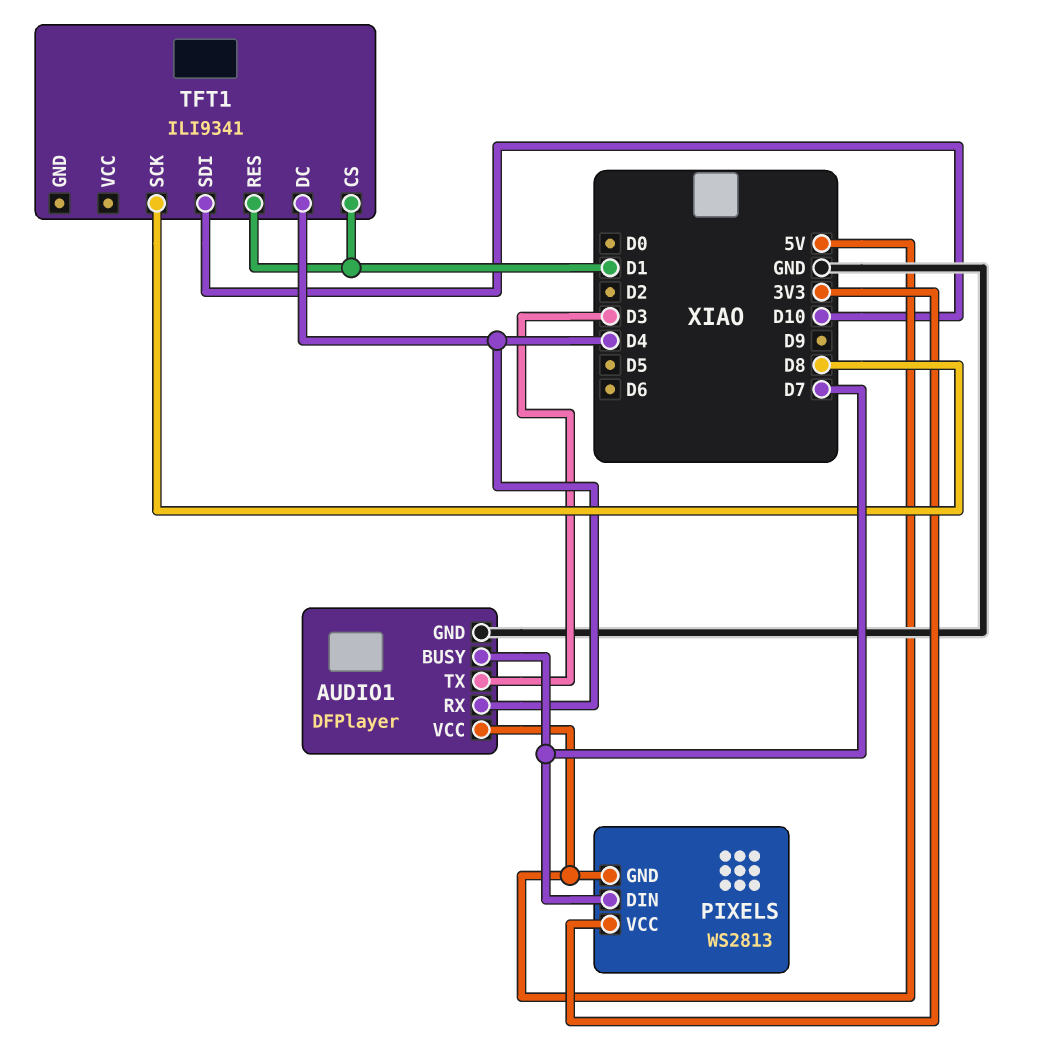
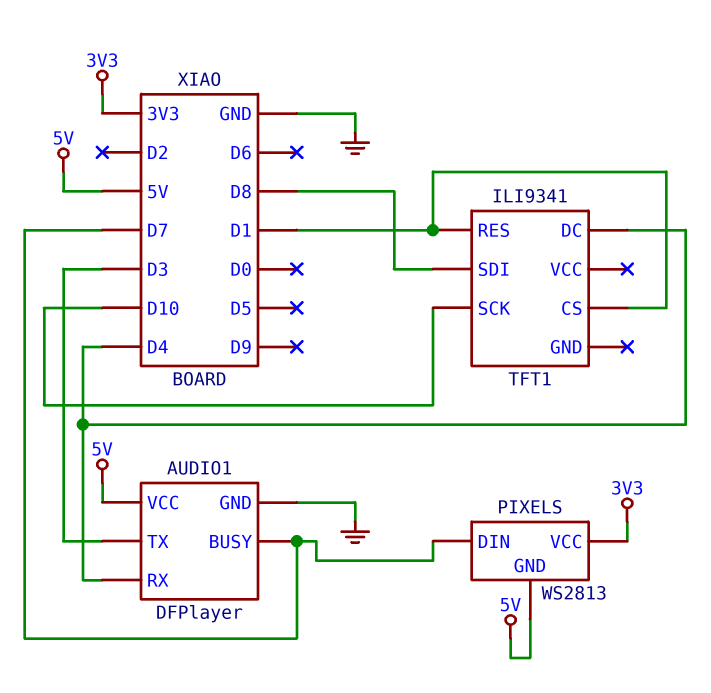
TFT1 pin SCK: D8 -> D10
TFT1 pin SDI: D10 -> D8

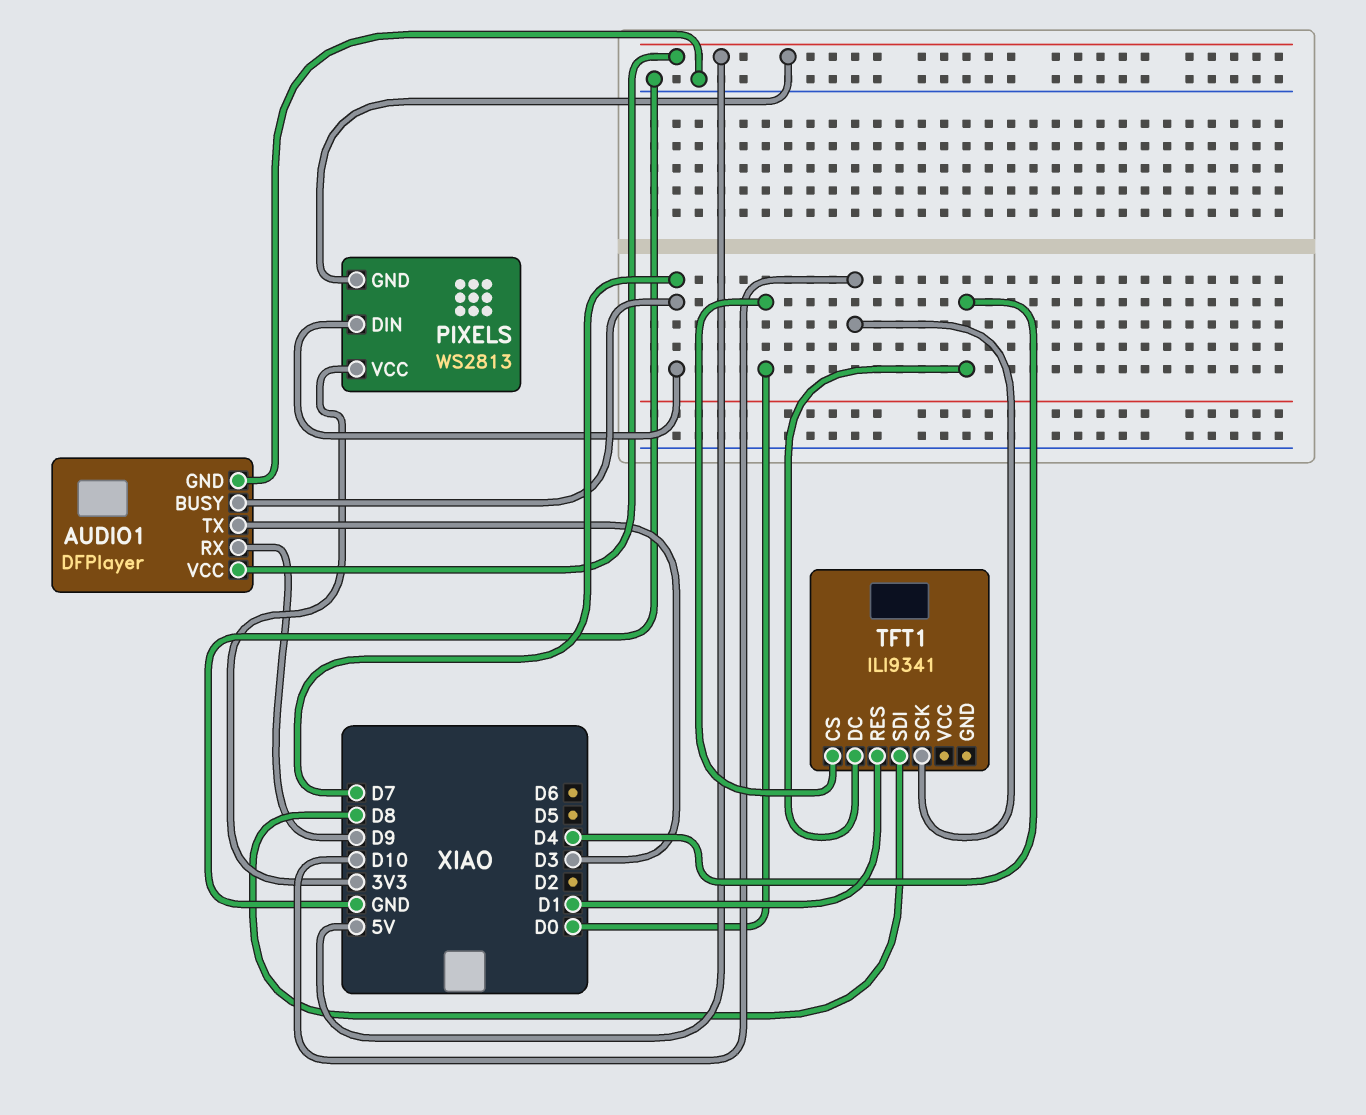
AUDIO1 pin RX: D4 -> D9
TFT1 pin CS: D1 -> D0

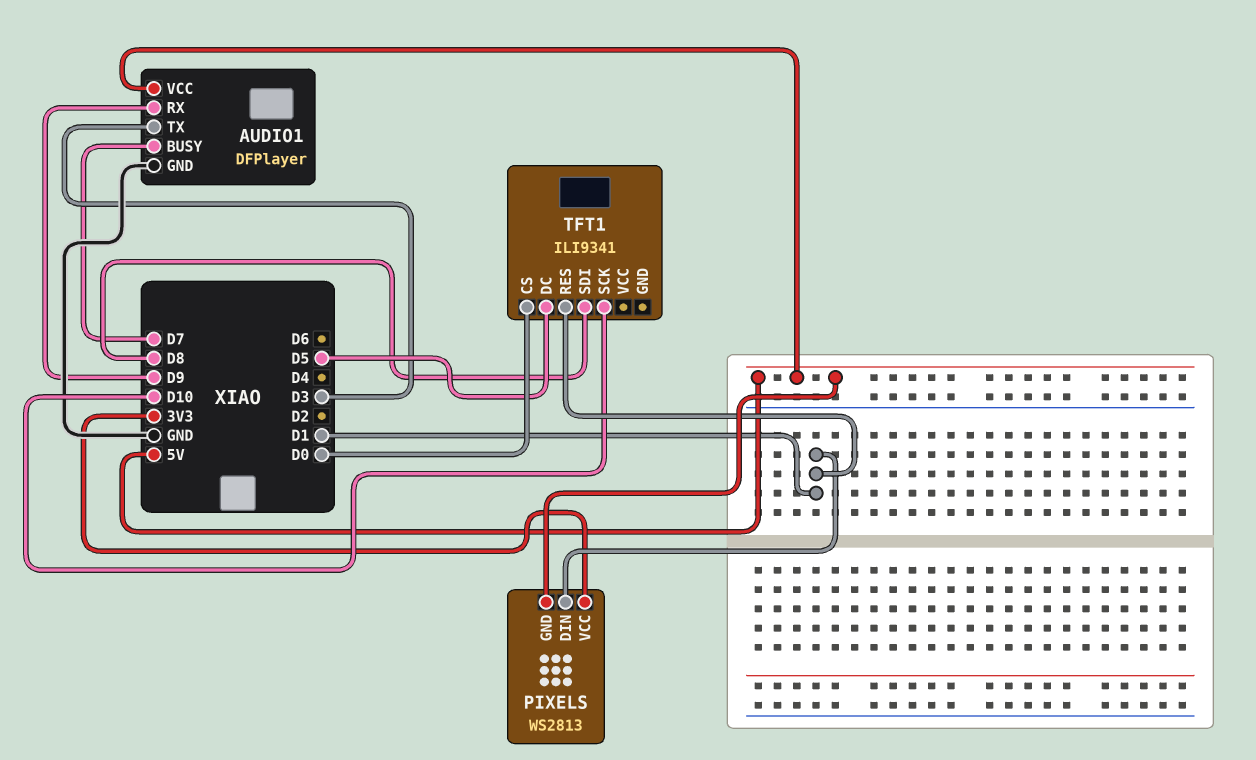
PIXELS pin DIN: D7 -> D1
TFT1 pin DC: D4 -> D5

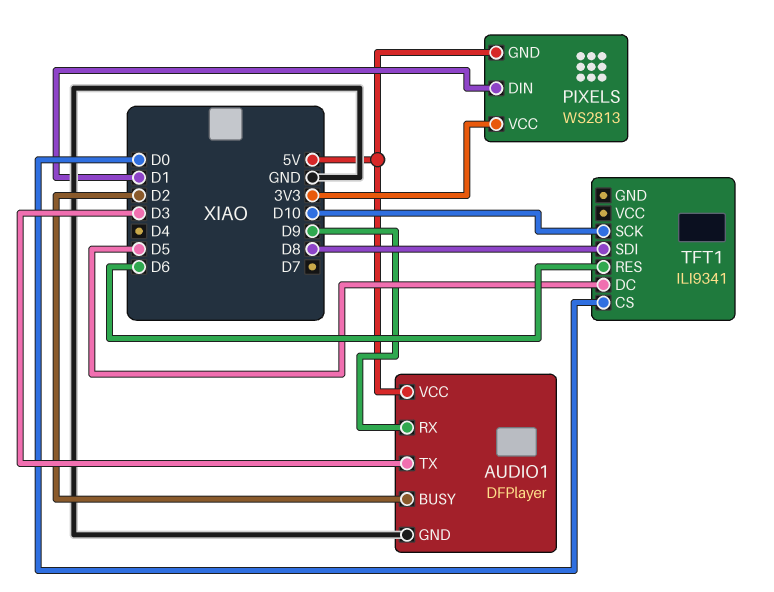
AUDIO1 pin BUSY: D7 -> D2
TFT1 pin RES: D1 -> D6

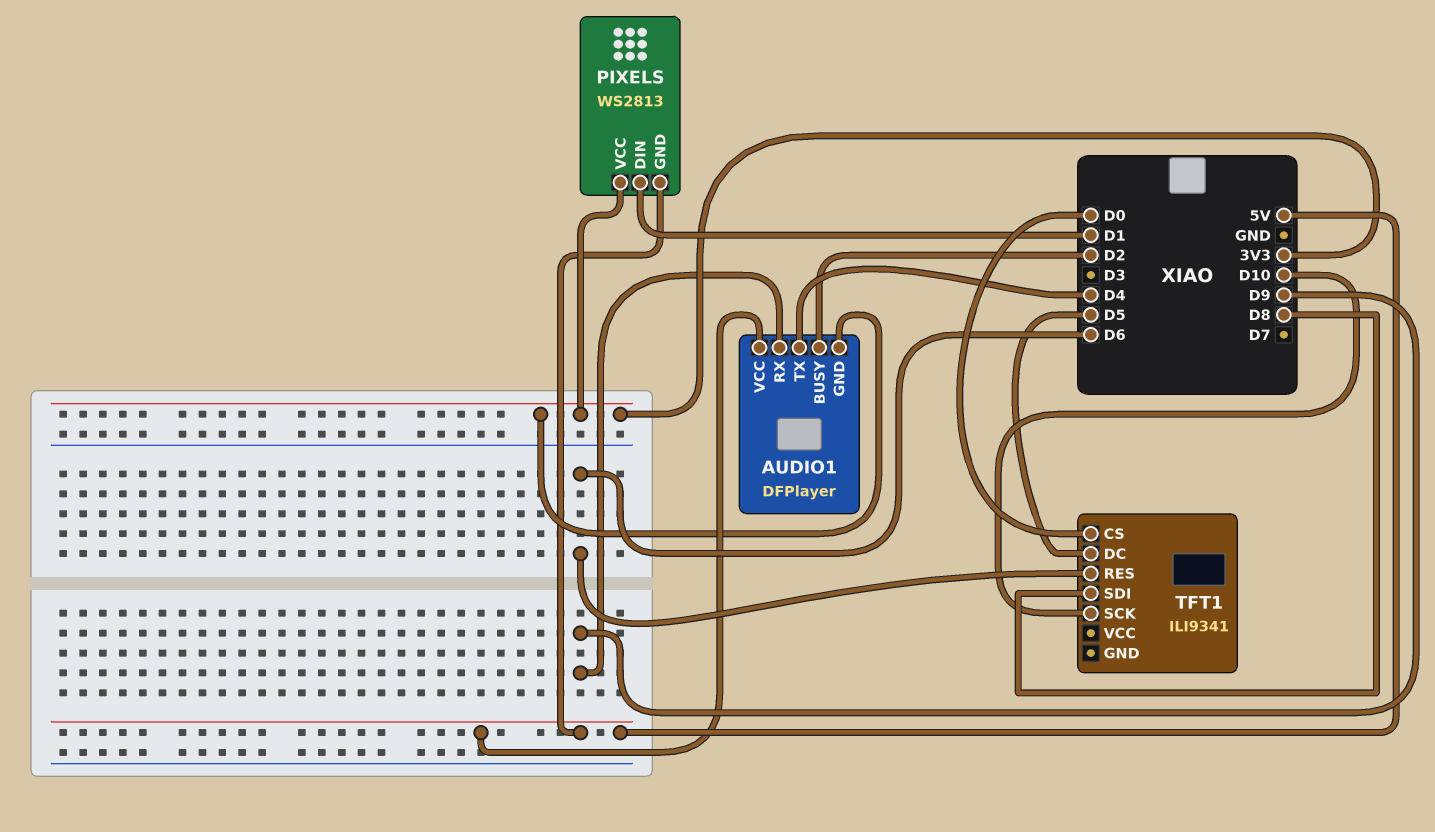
AUDIO1 pin GND: GND -> 3V3
AUDIO1 pin TX: D3 -> D4

